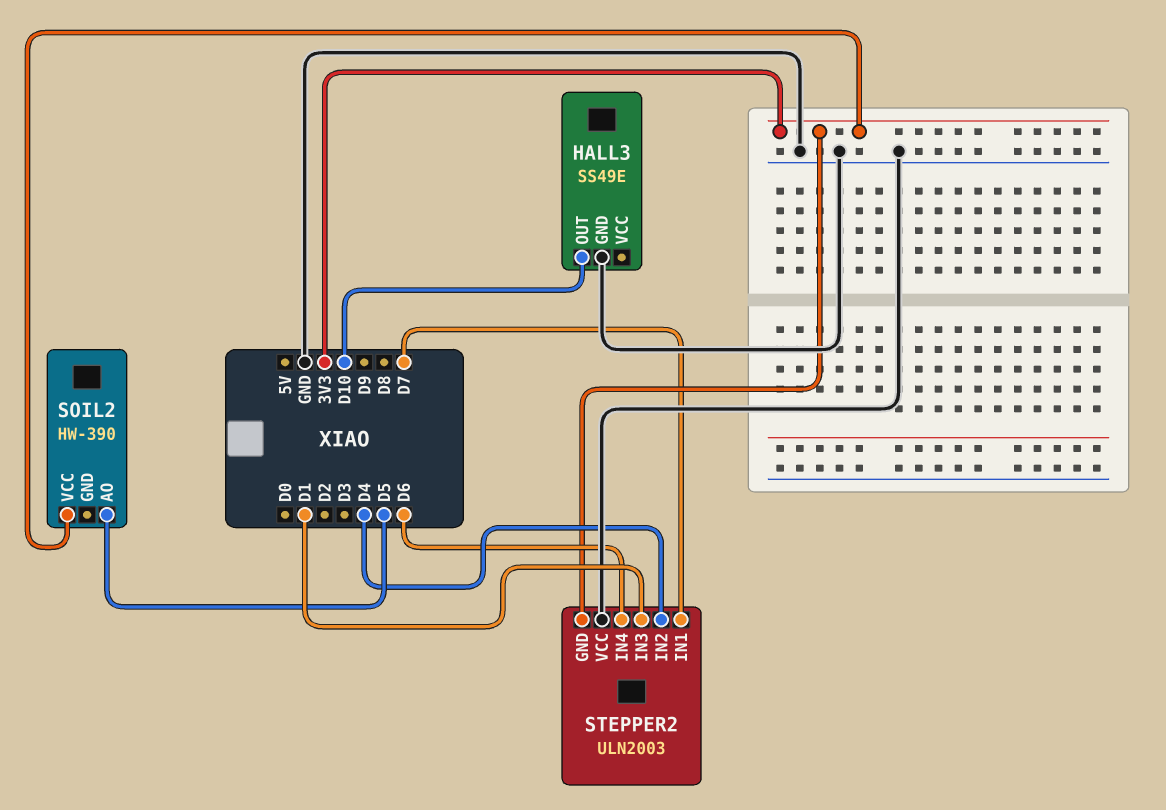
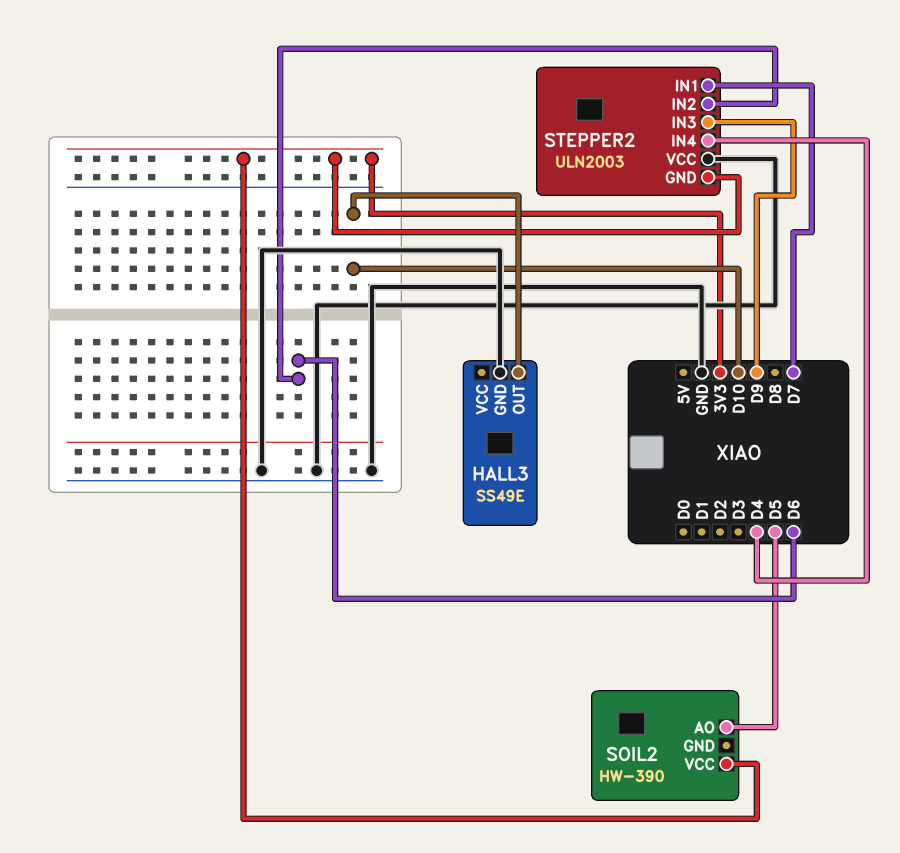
STEPPER2 pin IN2: D4 -> D6
STEPPER2 pin IN3: D1 -> D9
STEPPER2 pin IN4: D6 -> D4

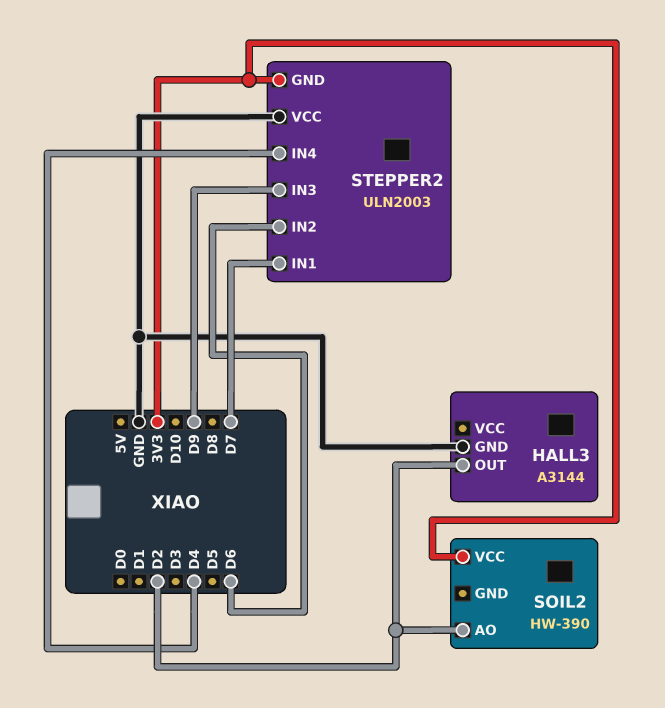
HALL3: SS49E -> A3144
HALL3 pin OUT: D10 -> D2
SOIL2 pin AO: D5 -> D2

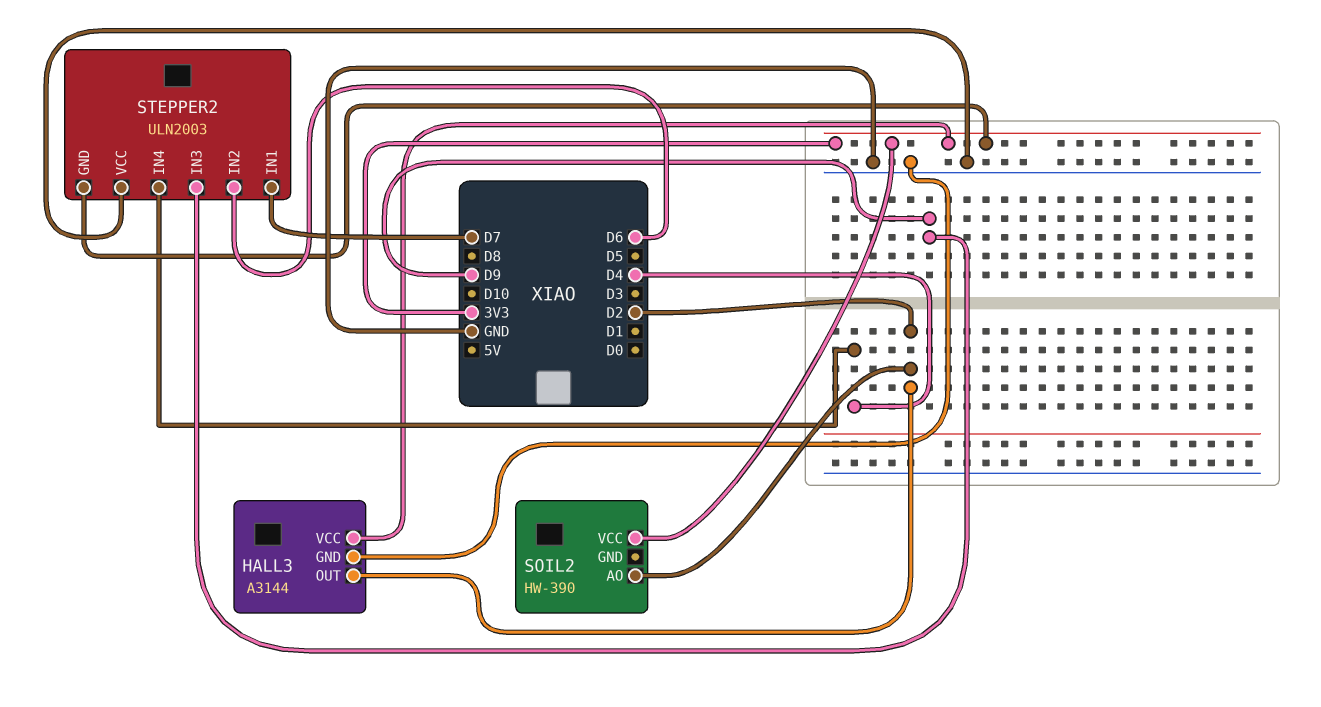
HALL3 pin VCC: none -> 3V3

